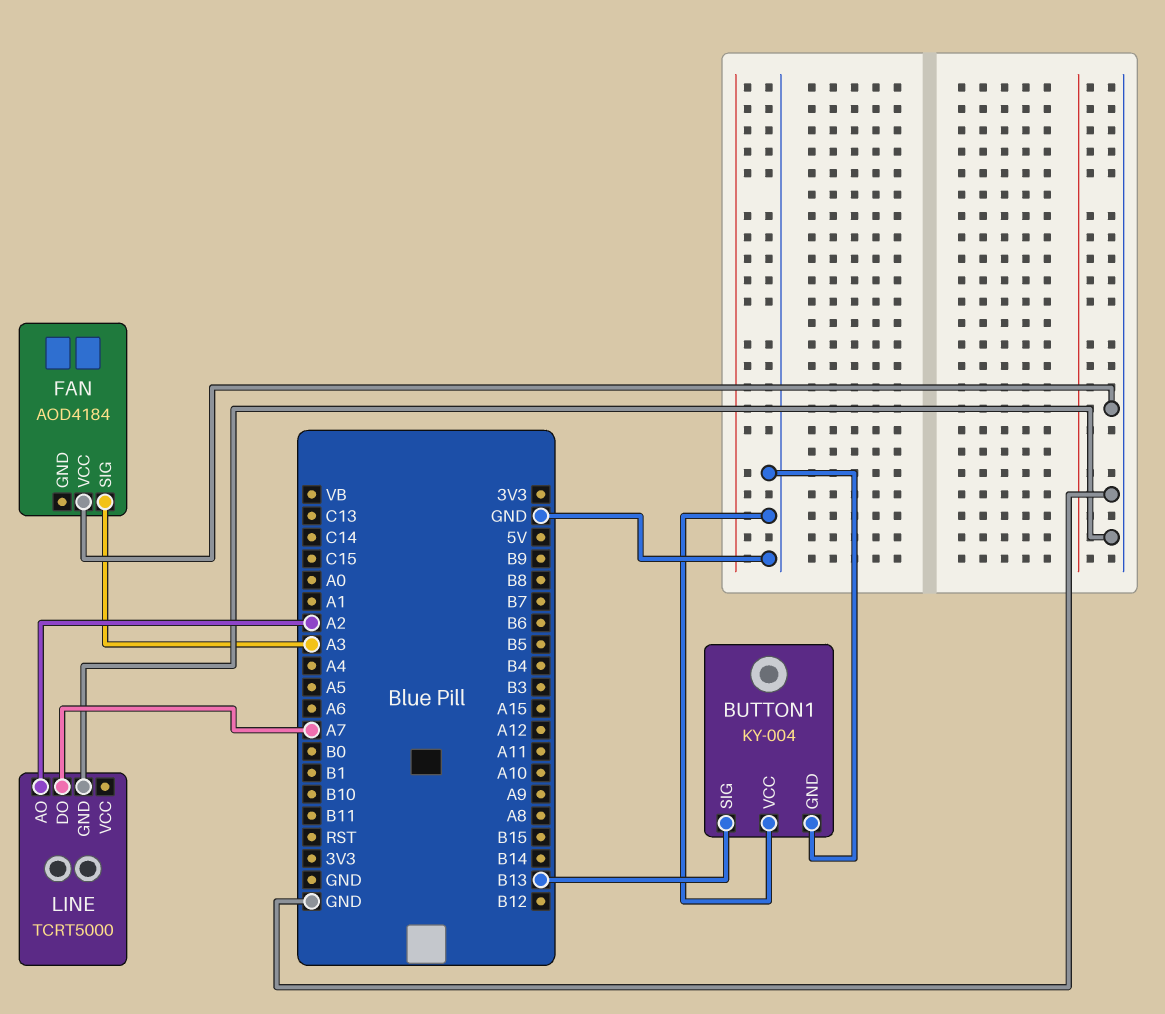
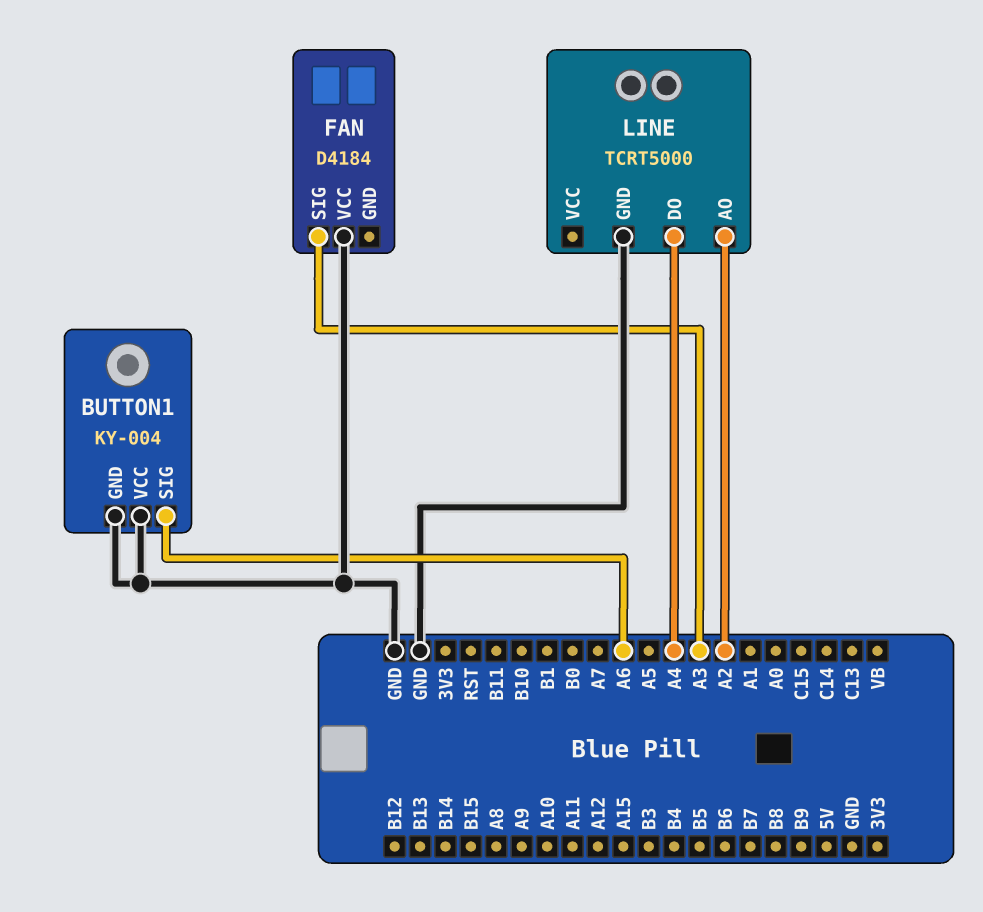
BUTTON1 pin SIG: B13 -> A6
FAN: AOD4184 -> D4184
LINE pin DO: A7 -> A4

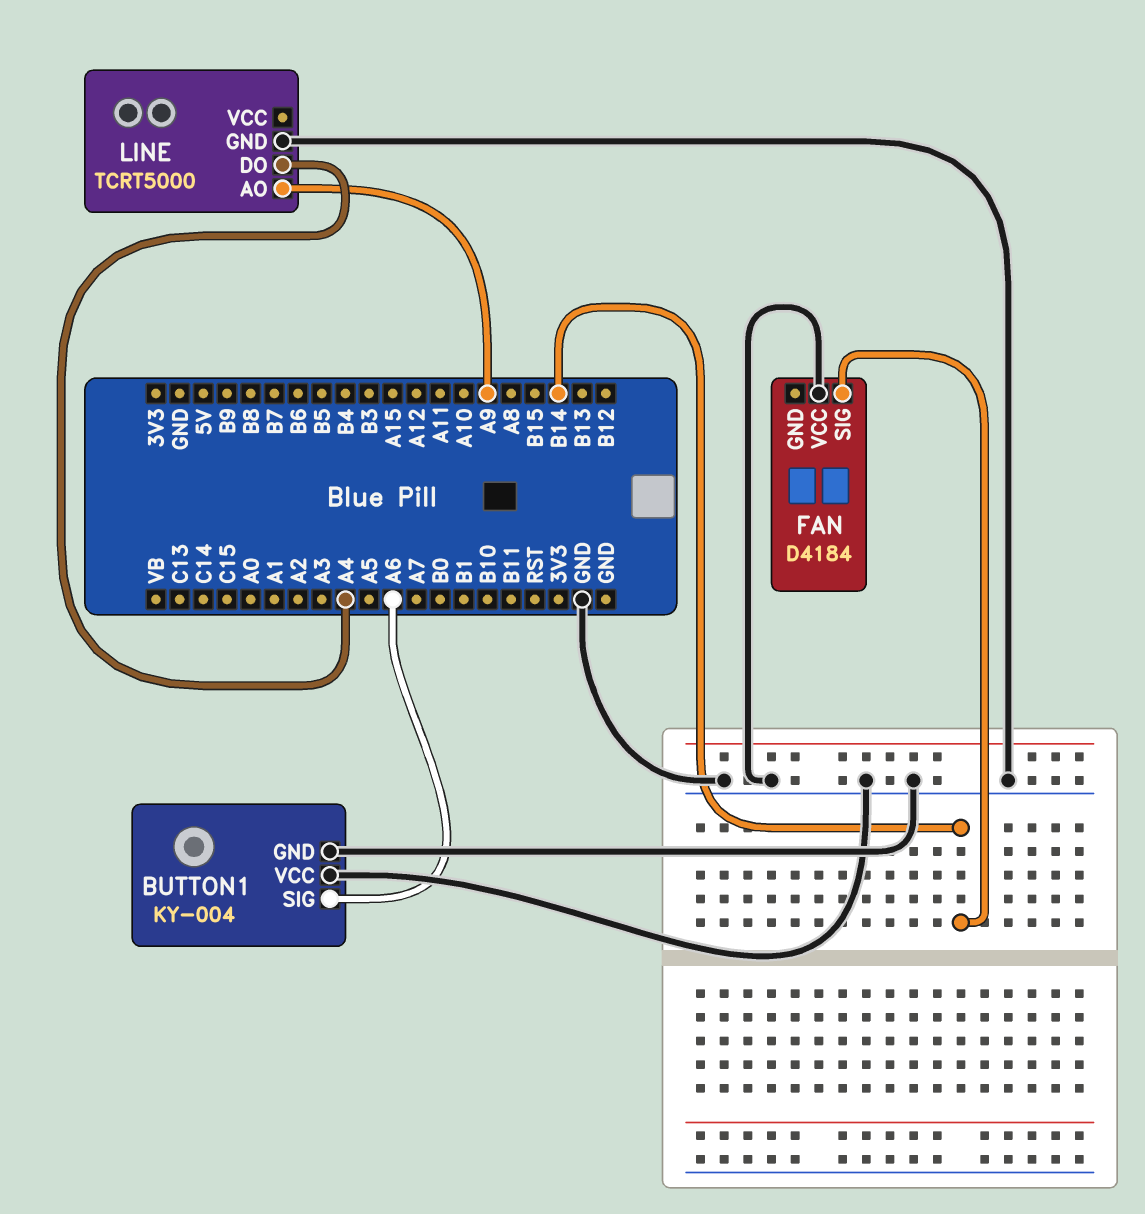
FAN pin SIG: A3 -> B14
LINE pin AO: A2 -> A9

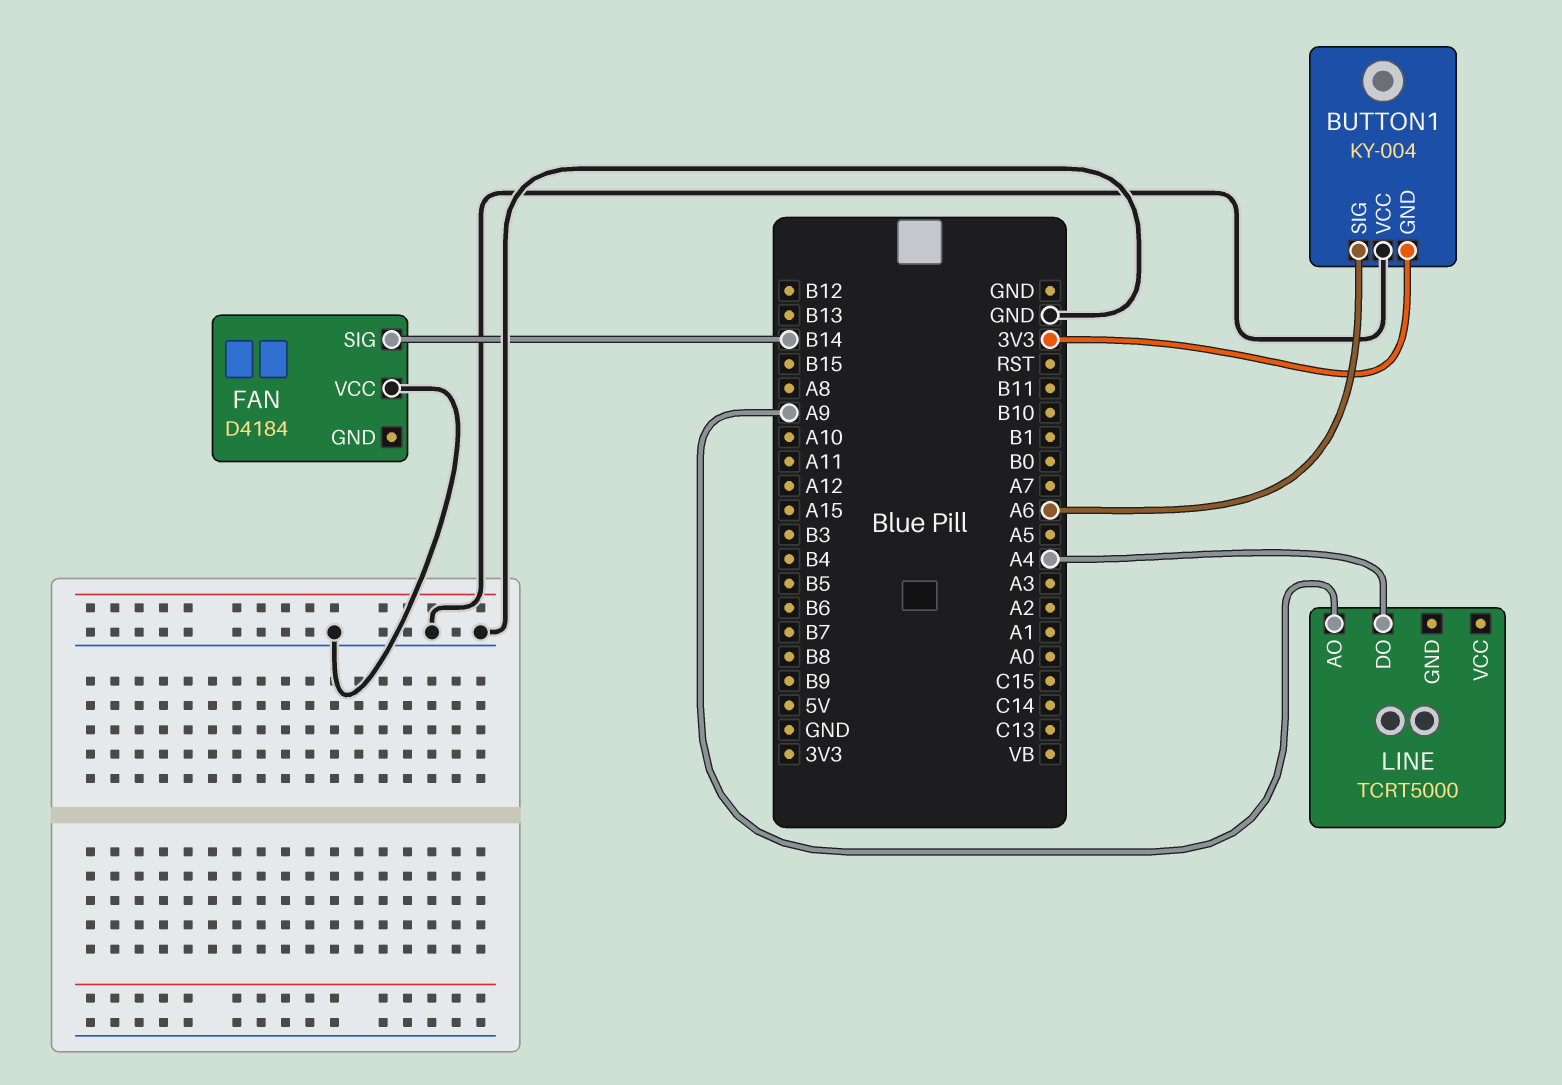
BUTTON1 pin GND: GND -> 3V3
LINE pin GND: GND -> none

